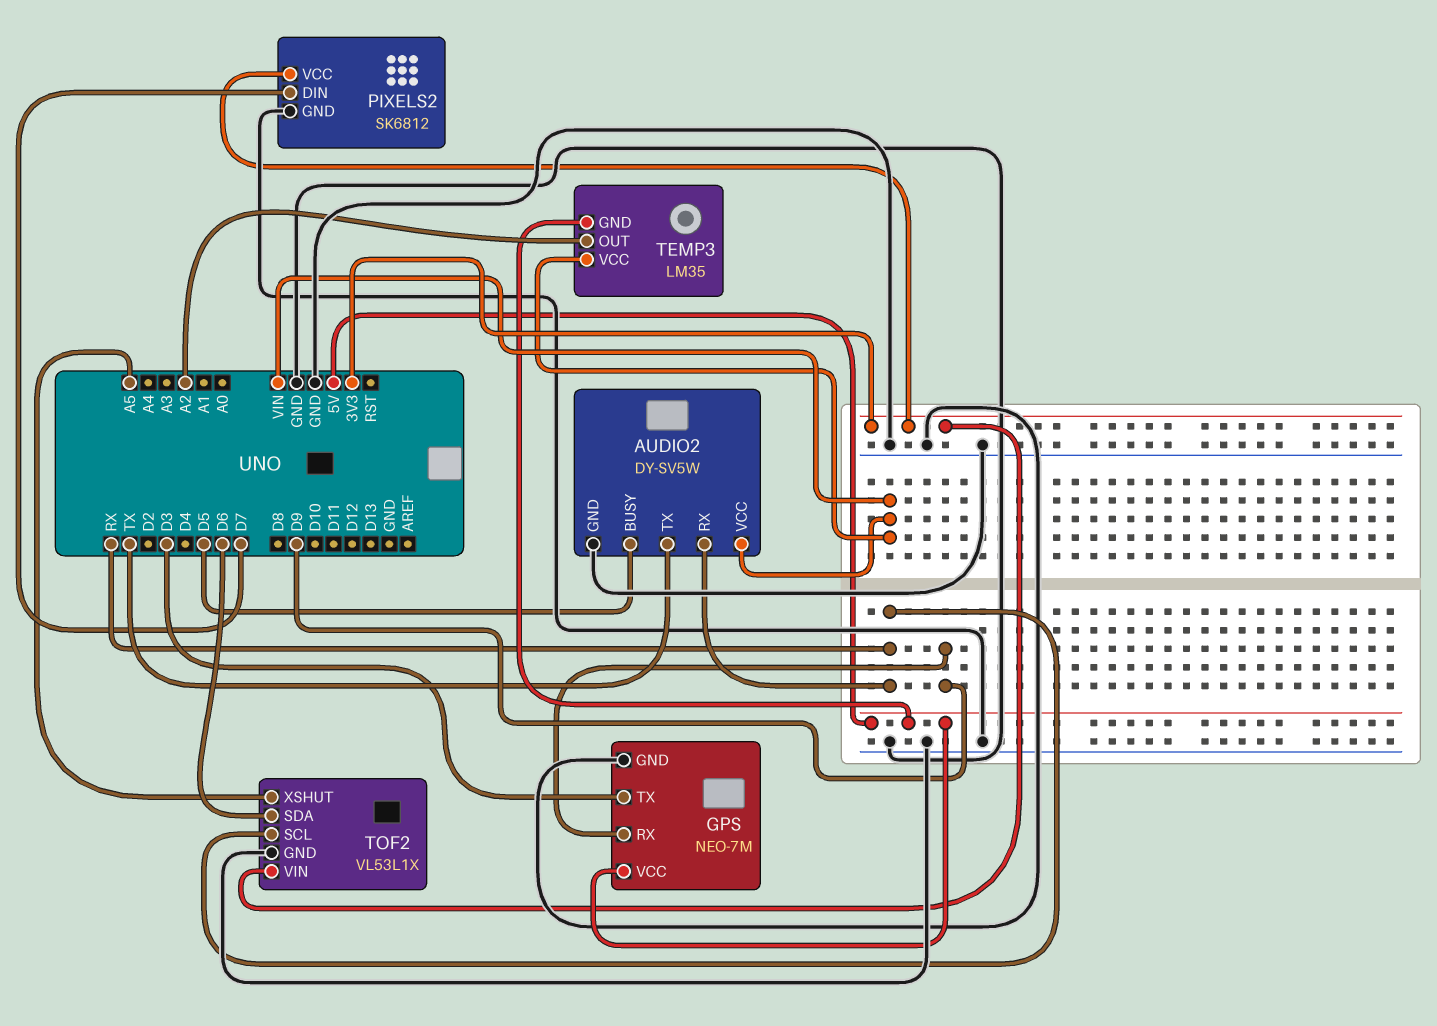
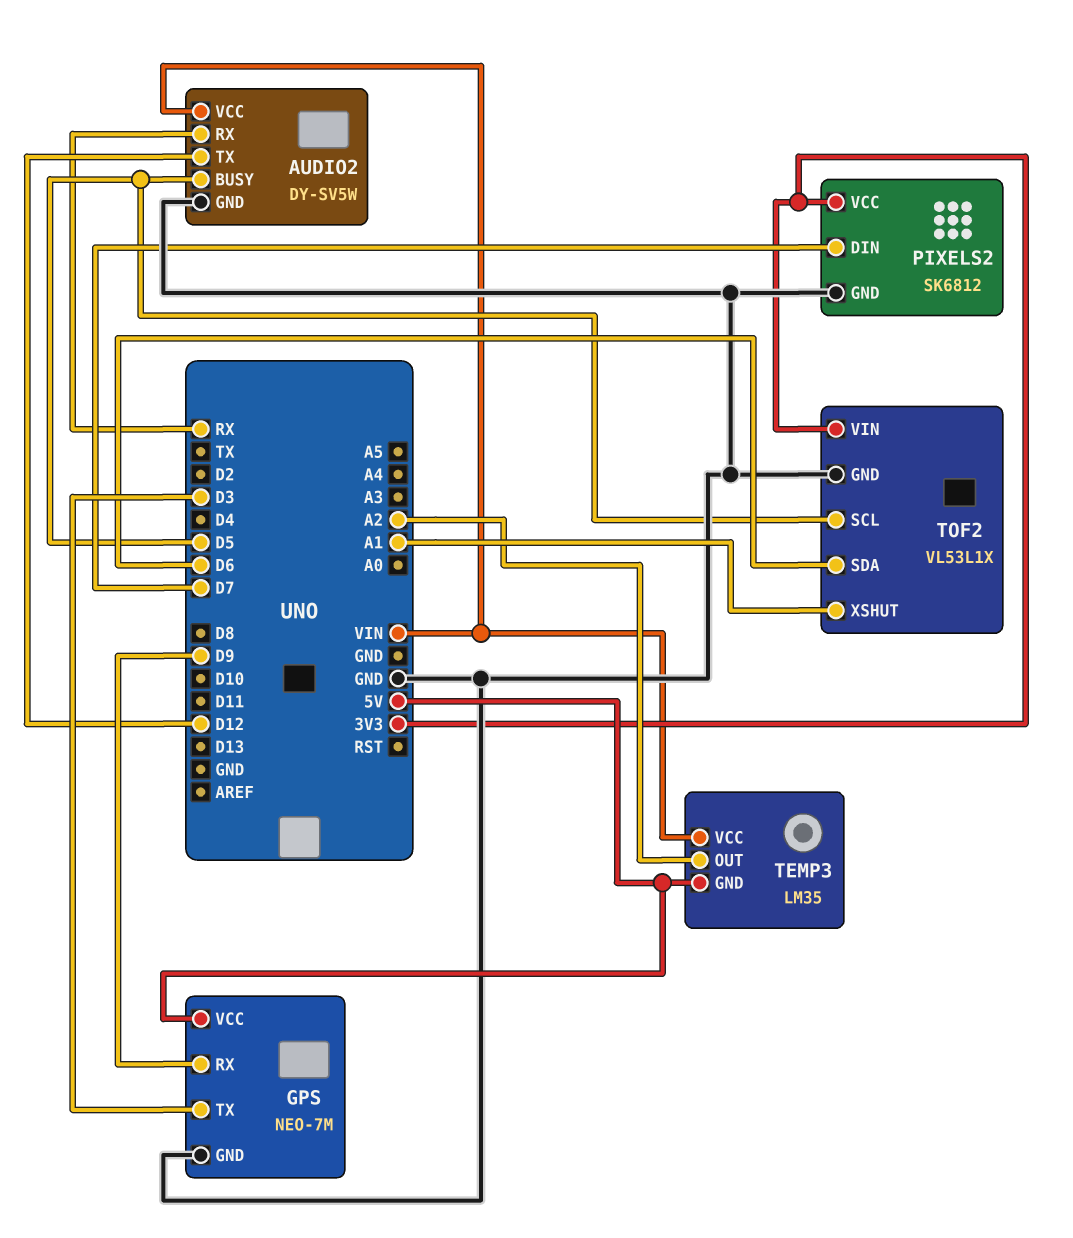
AUDIO2 pin TX: TX -> D12
TOF2 pin SCL: RX -> D5
TOF2 pin XSHUT: A5 -> A1

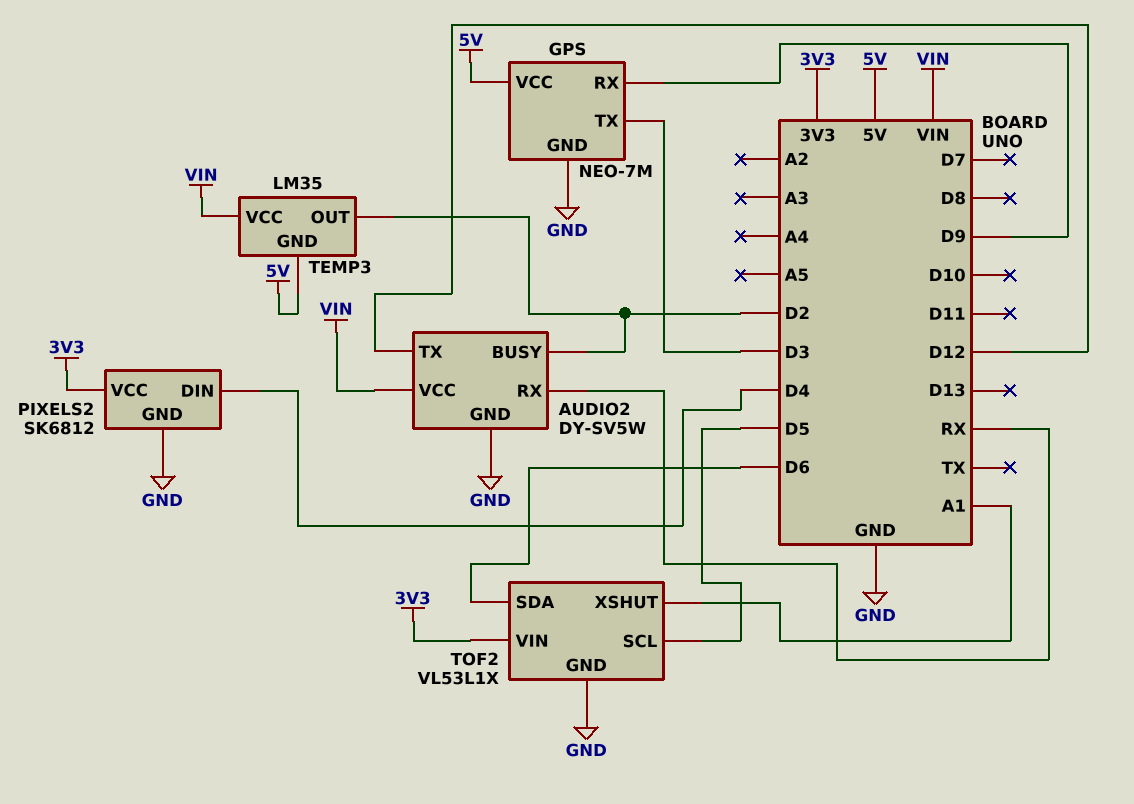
AUDIO2 pin BUSY: D5 -> D2
PIXELS2 pin DIN: D7 -> D4
TEMP3 pin OUT: A2 -> D2

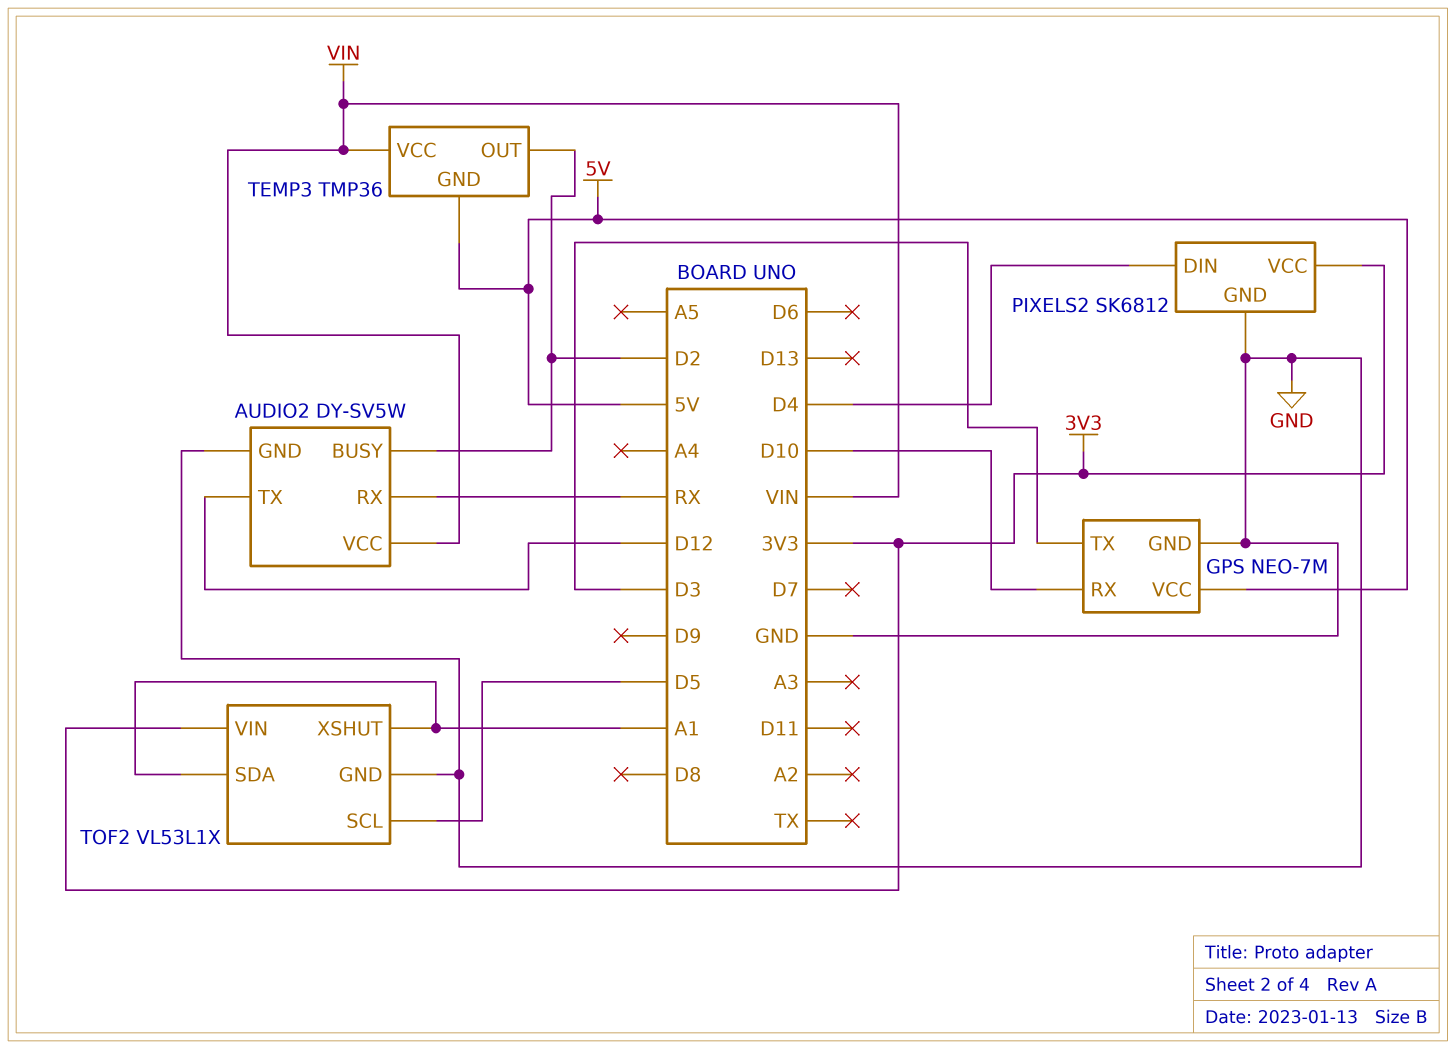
GPS pin RX: D9 -> D10
TEMP3: LM35 -> TMP36
TOF2 pin SDA: D6 -> A1

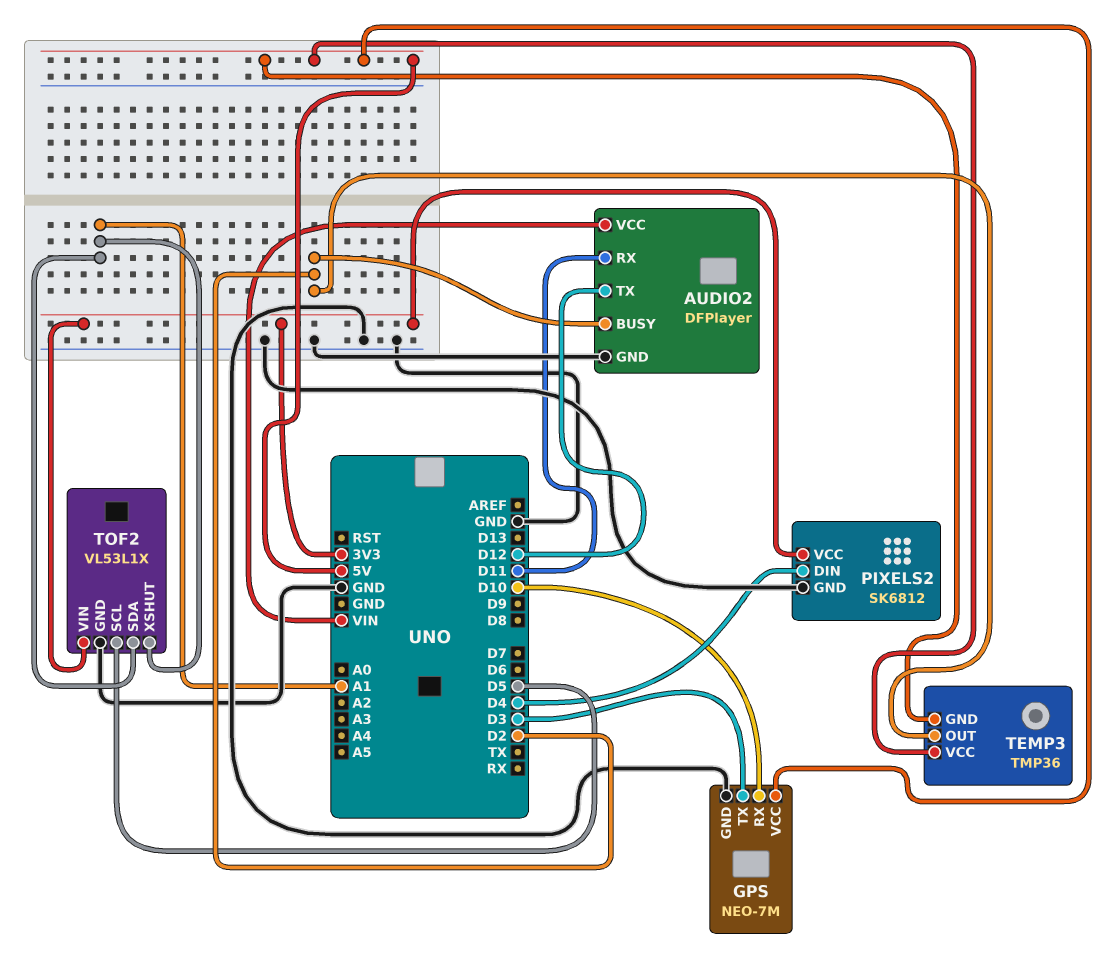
AUDIO2: DY-SV5W -> DFPlayer
AUDIO2 pin RX: RX -> D11
TEMP3 pin VCC: VIN -> 5V

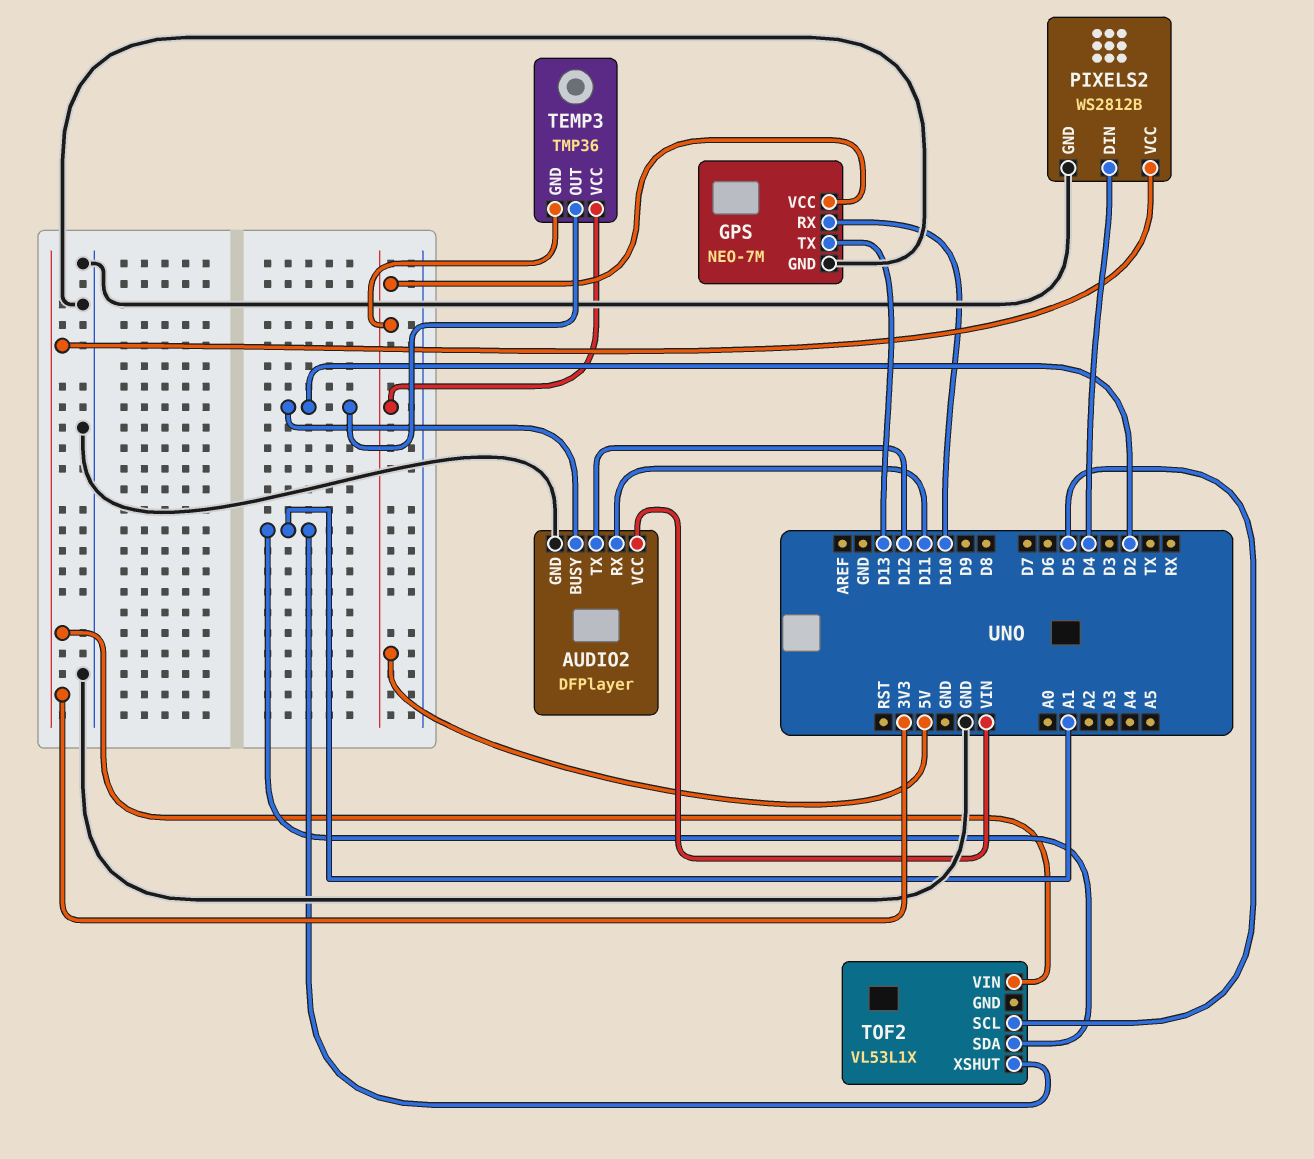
GPS pin TX: D3 -> D13
PIXELS2: SK6812 -> WS2812B
TOF2 pin GND: GND -> none

